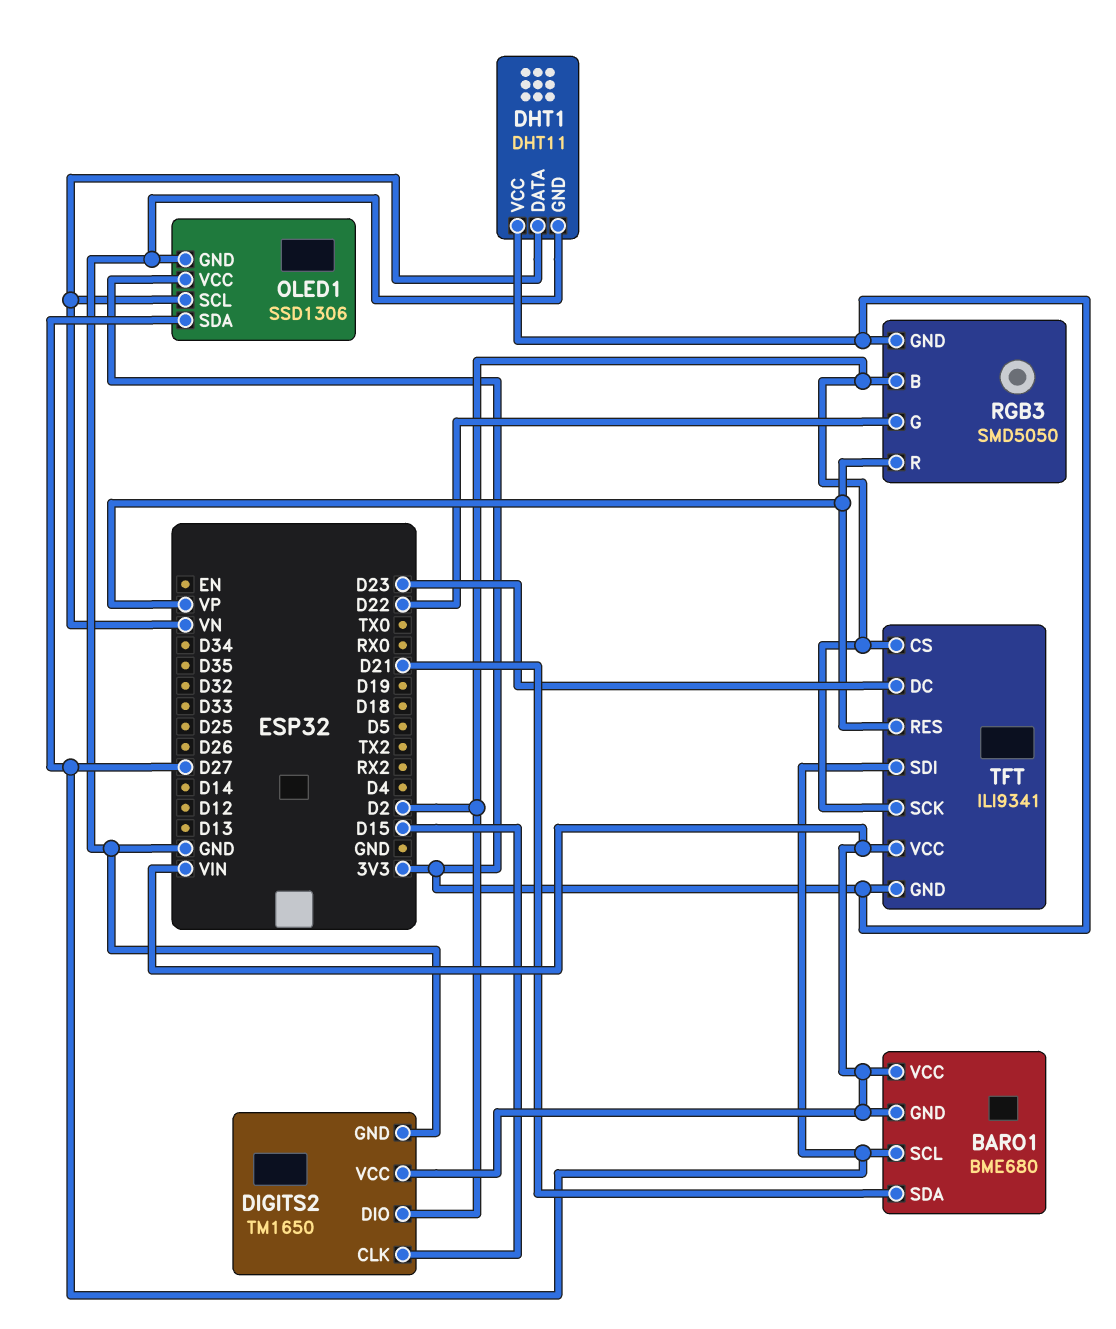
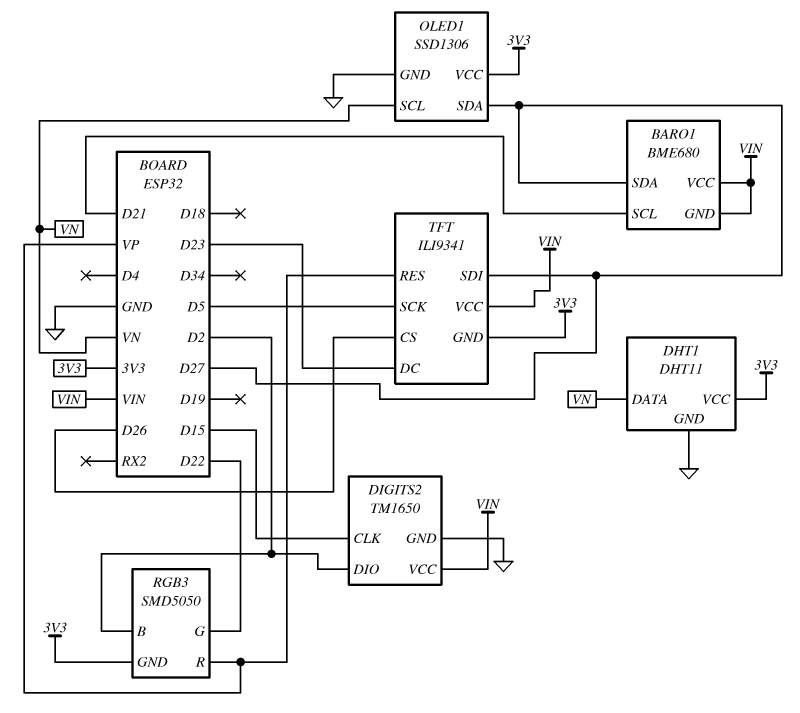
BARO1 pin SCL: D27 -> D21
BARO1 pin SDA: D21 -> D27
TFT pin CS: D2 -> D26
TFT pin SCK: D2 -> D5

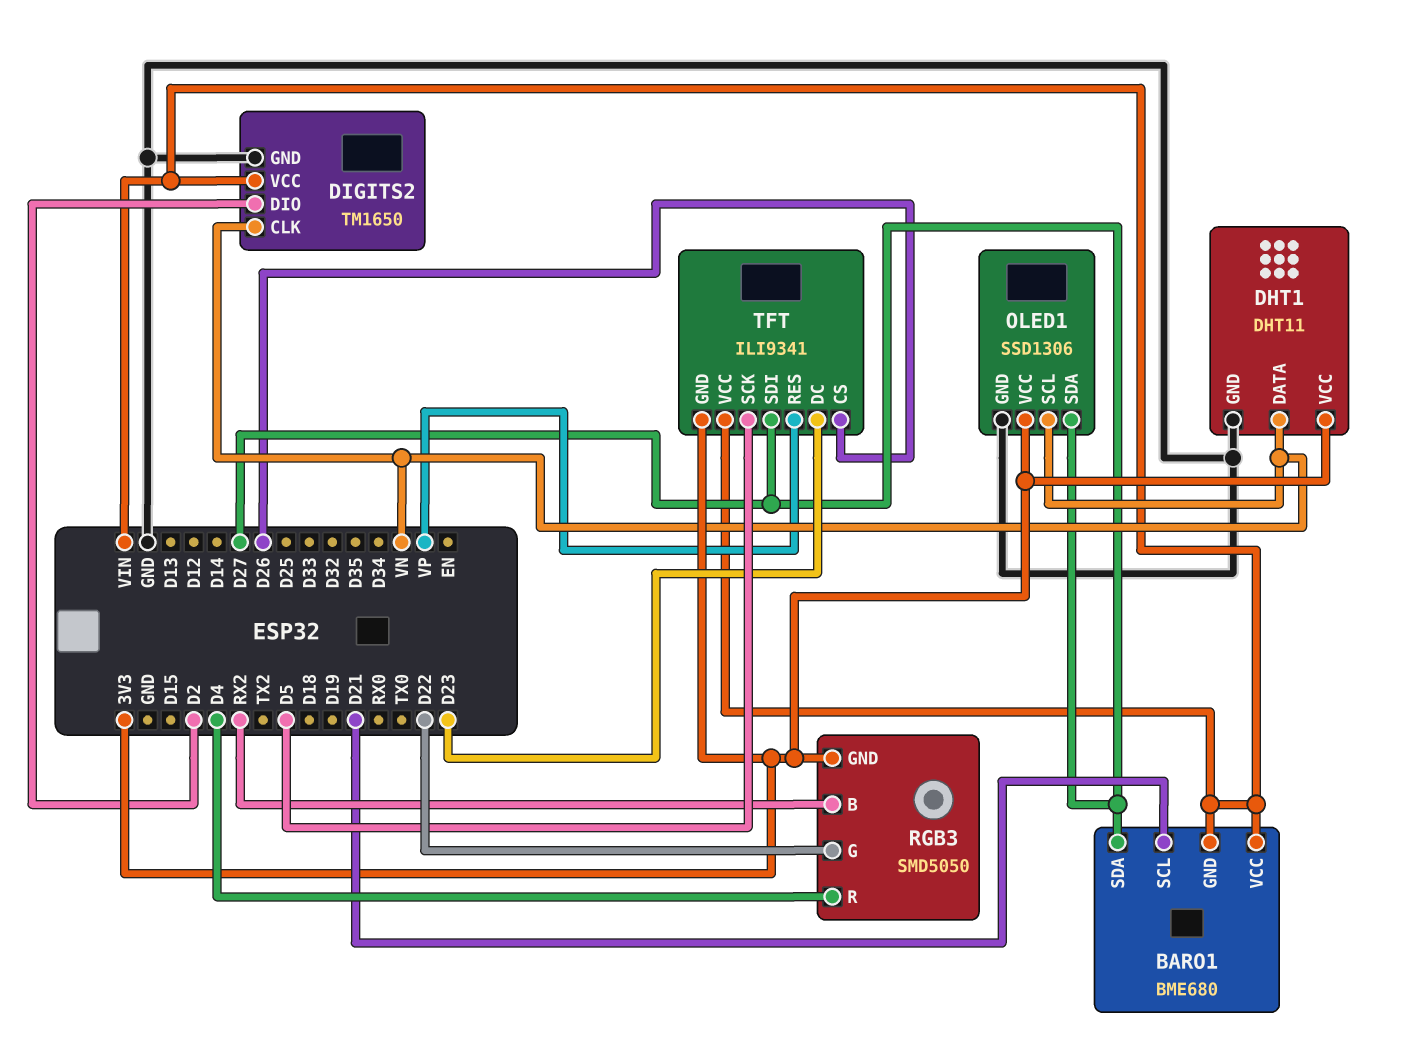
DIGITS2 pin CLK: D15 -> VN
RGB3 pin B: D2 -> RX2
RGB3 pin R: VP -> D4

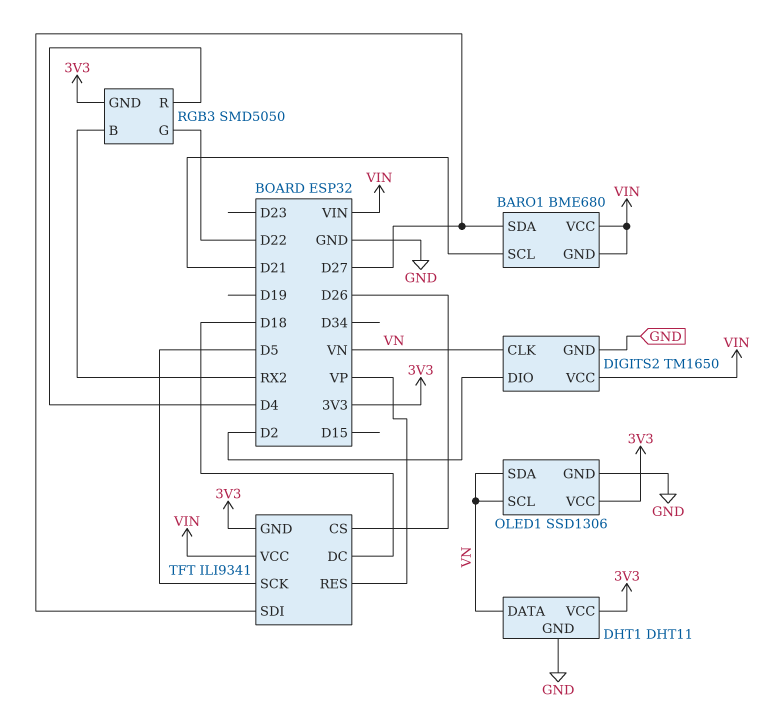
OLED1 pin SDA: D27 -> VN
TFT pin DC: D23 -> D18

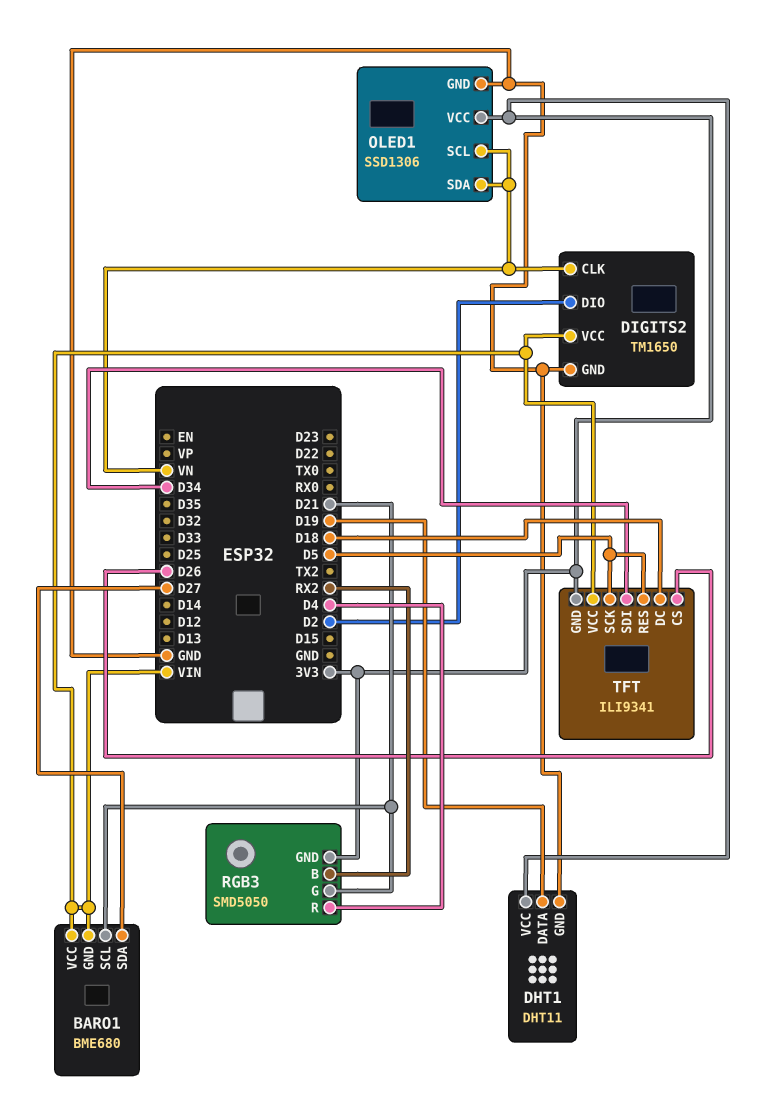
DHT1 pin DATA: VN -> D19
RGB3 pin G: D22 -> D21
TFT pin RES: VP -> D5
TFT pin SDI: D27 -> D34

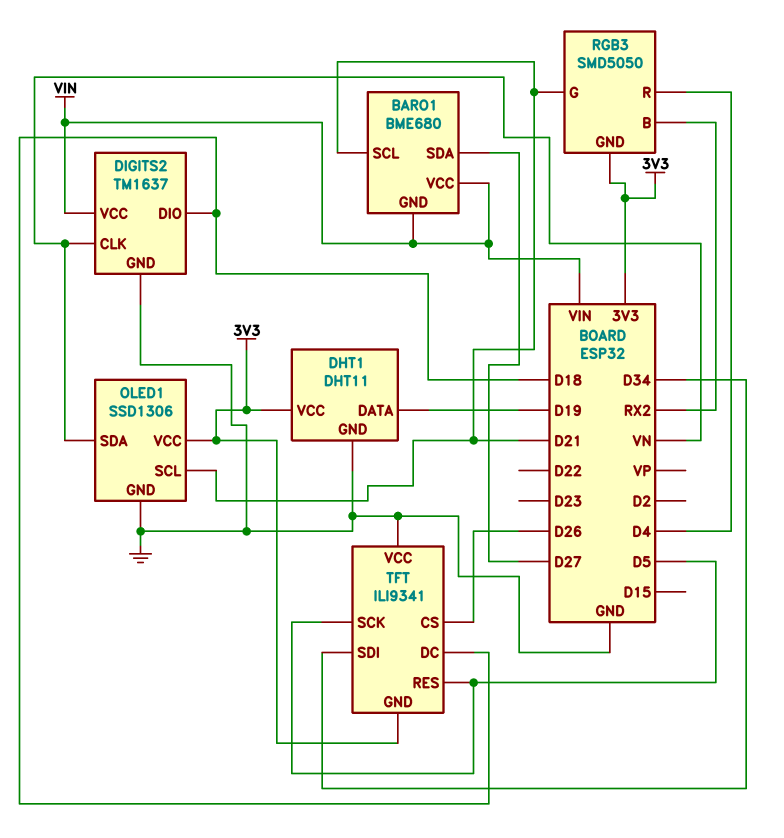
DIGITS2: TM1650 -> TM1637
DIGITS2 pin DIO: D2 -> D18
OLED1 pin SCL: VN -> D21
TFT pin VCC: VIN -> GND

